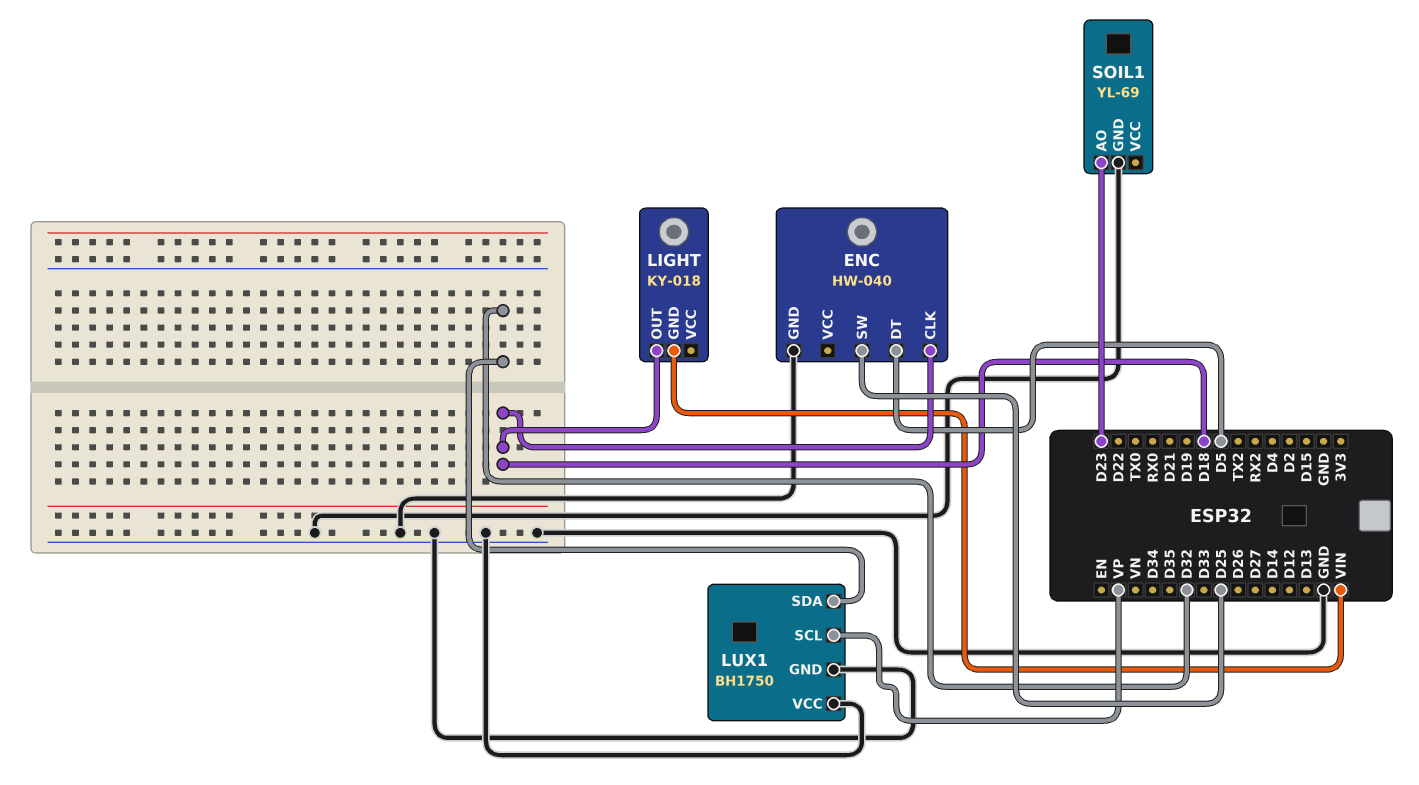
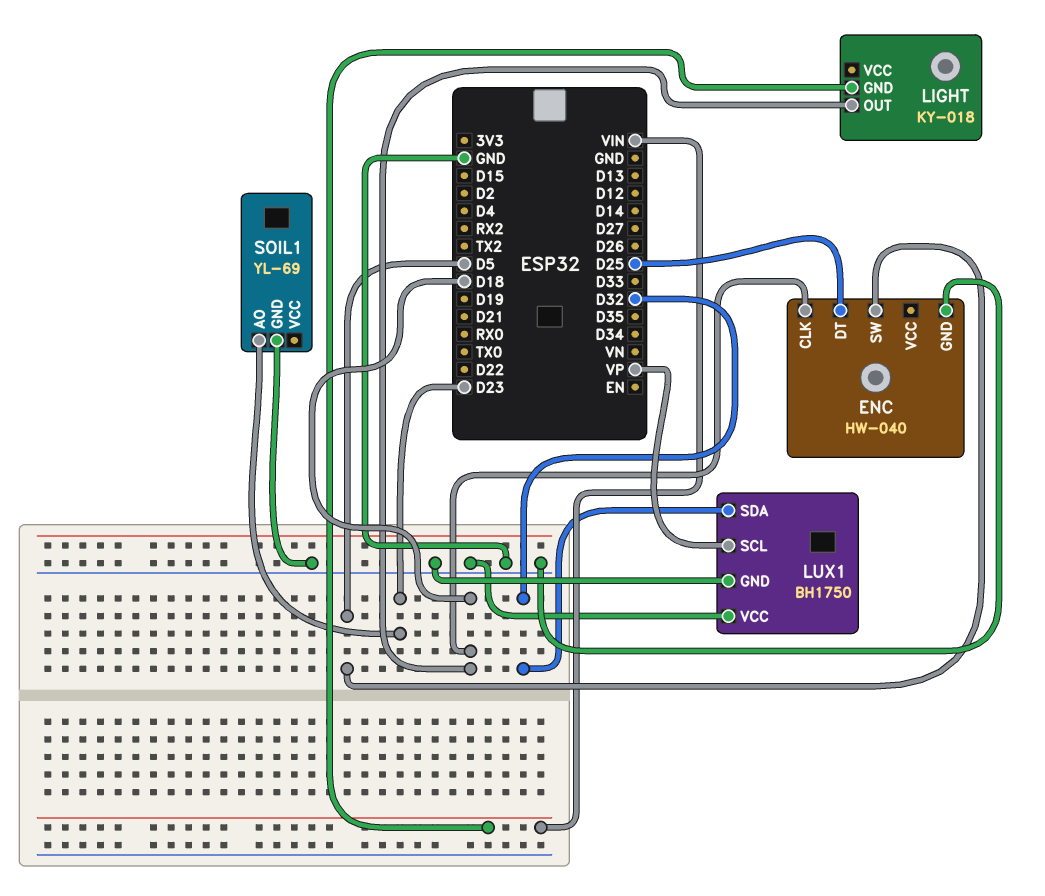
ENC pin DT: D5 -> D25
ENC pin SW: D25 -> D5

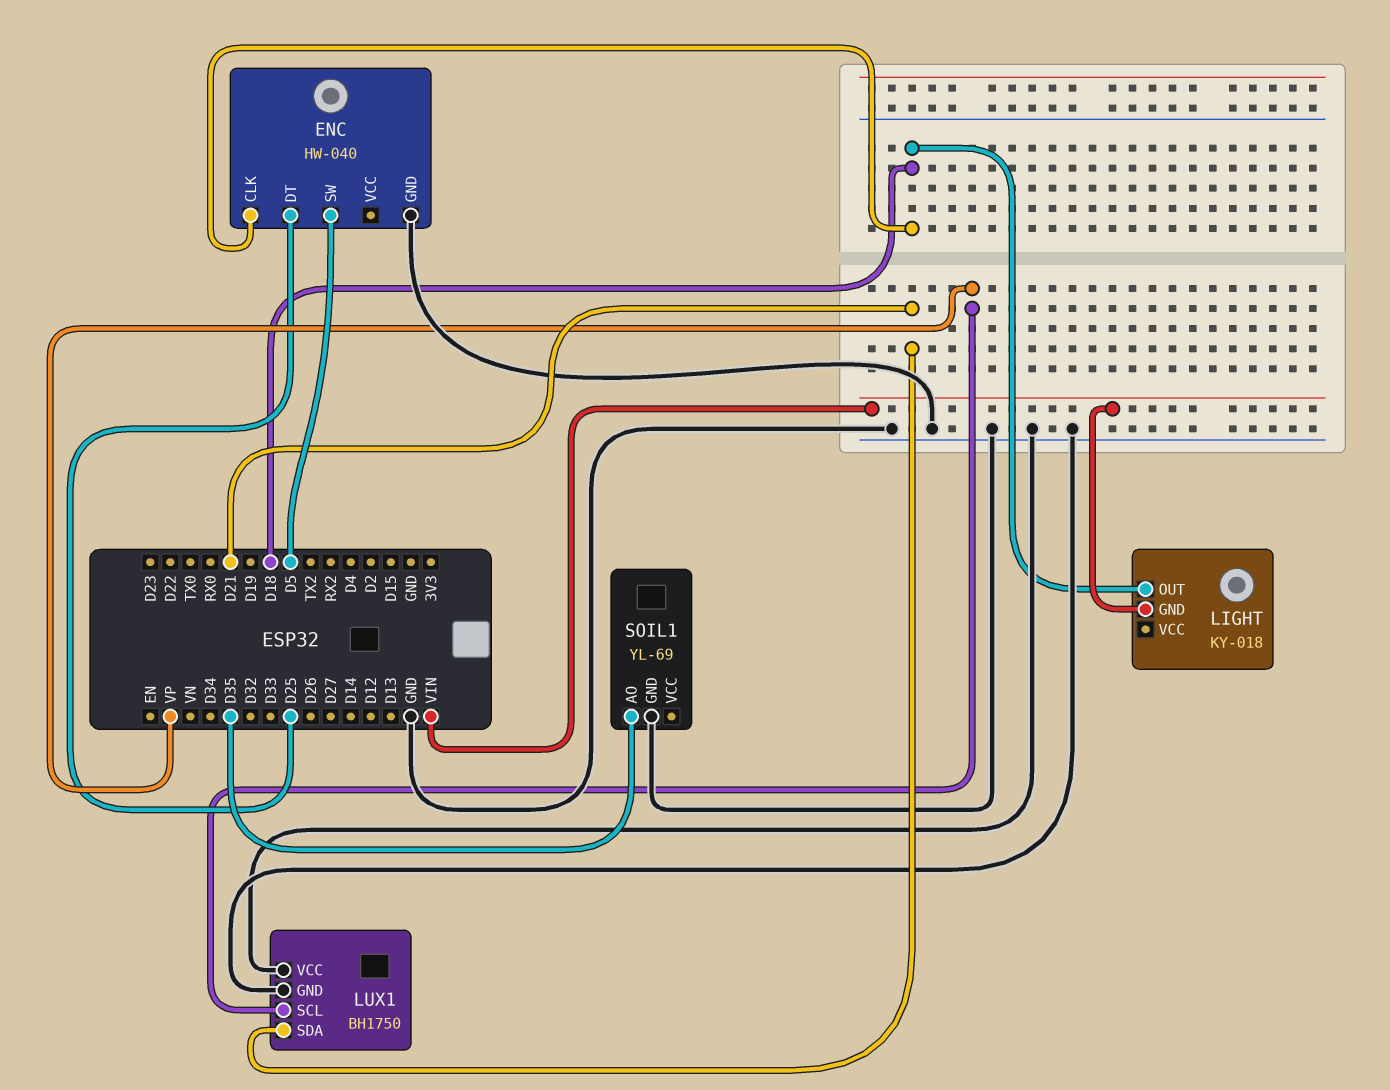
LUX1 pin SDA: D32 -> D21
SOIL1 pin AO: D23 -> D35

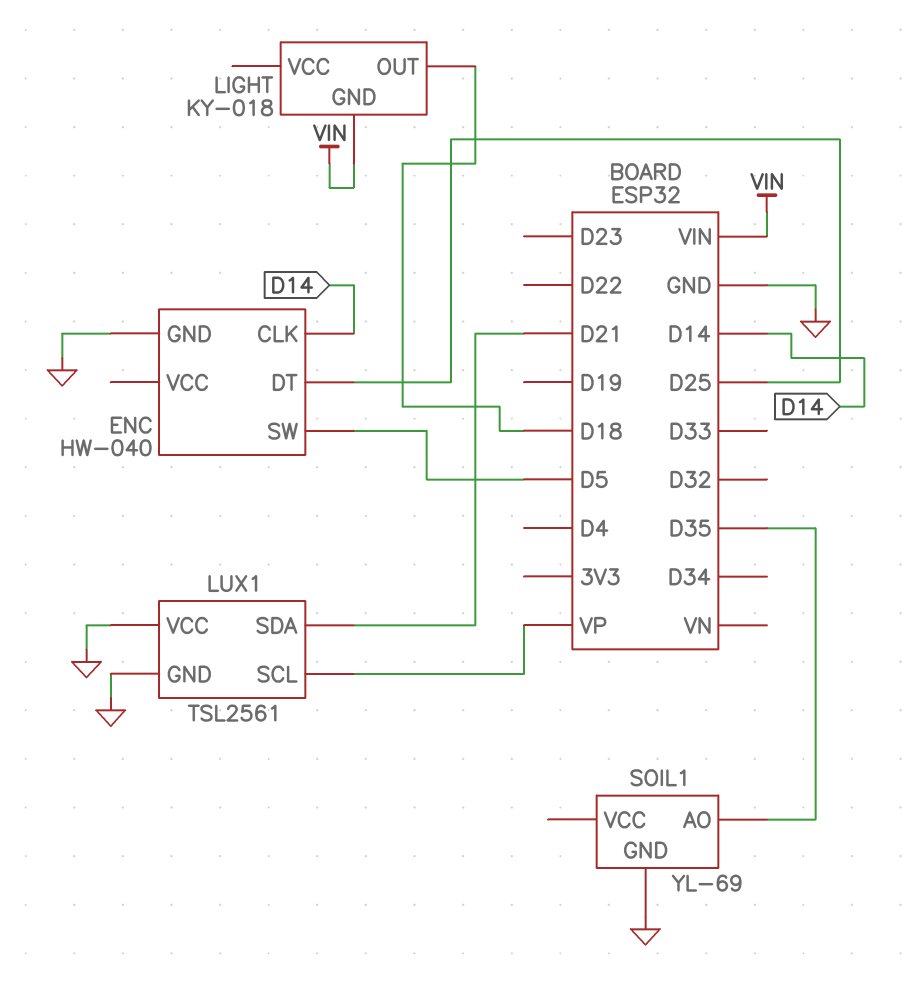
ENC pin CLK: D18 -> D14
LUX1: BH1750 -> TSL2561

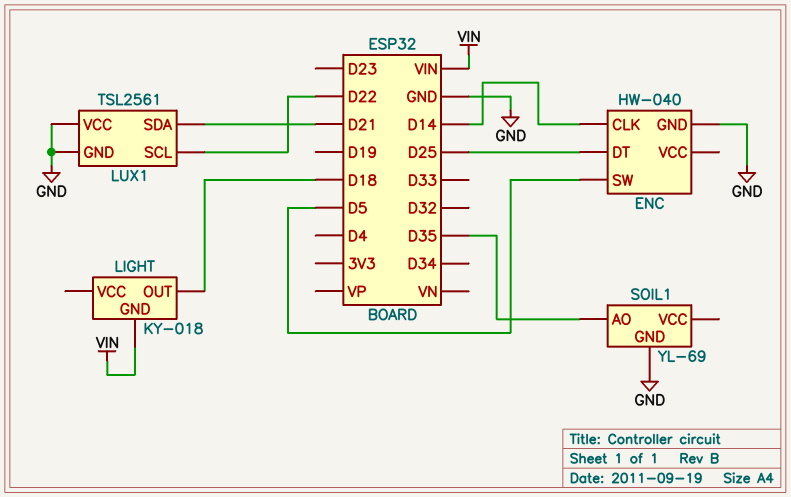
LUX1 pin SCL: VP -> D22

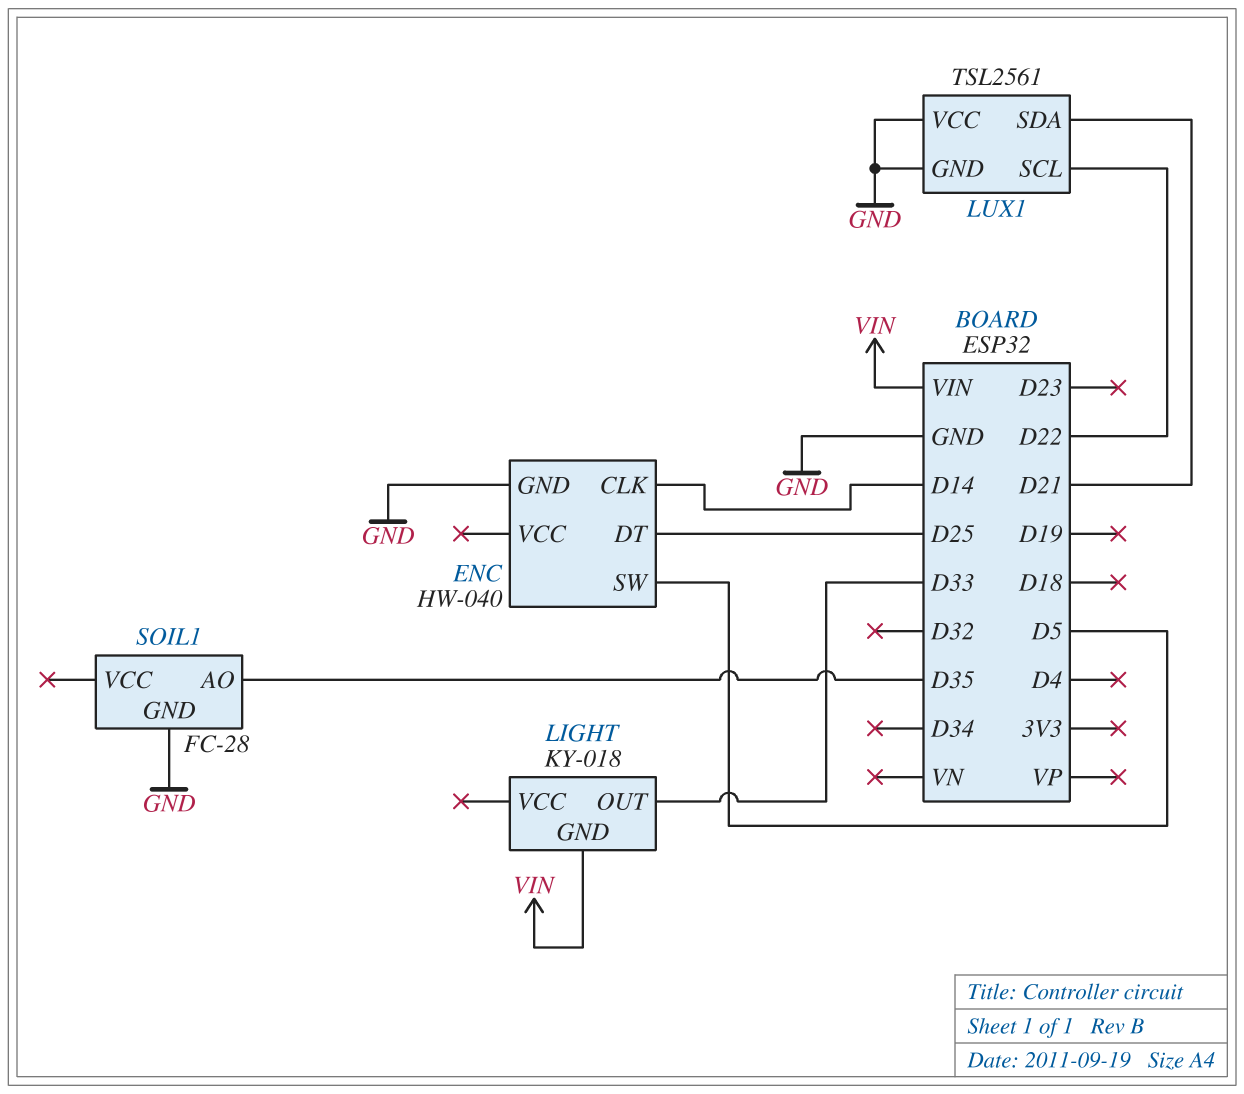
LIGHT pin OUT: D18 -> D33
SOIL1: YL-69 -> FC-28

